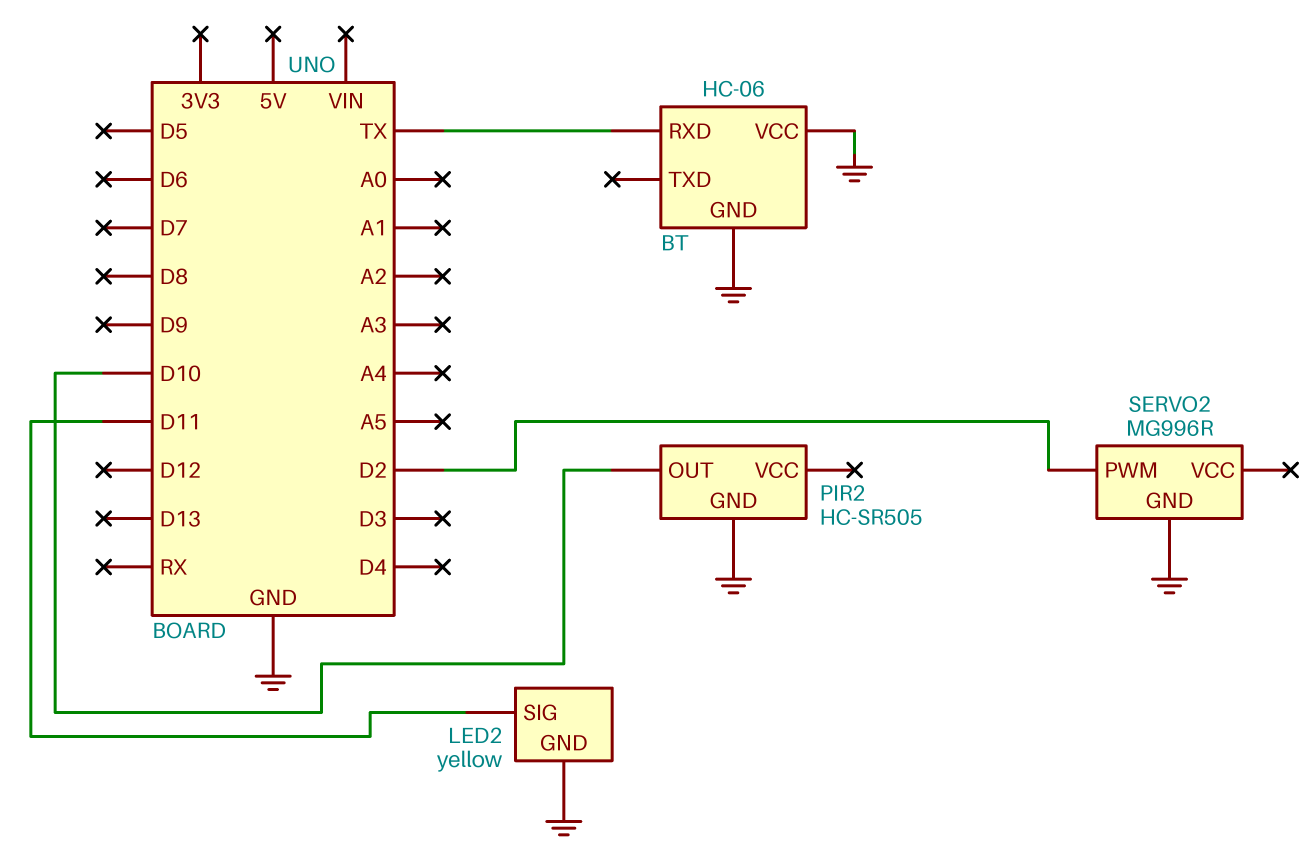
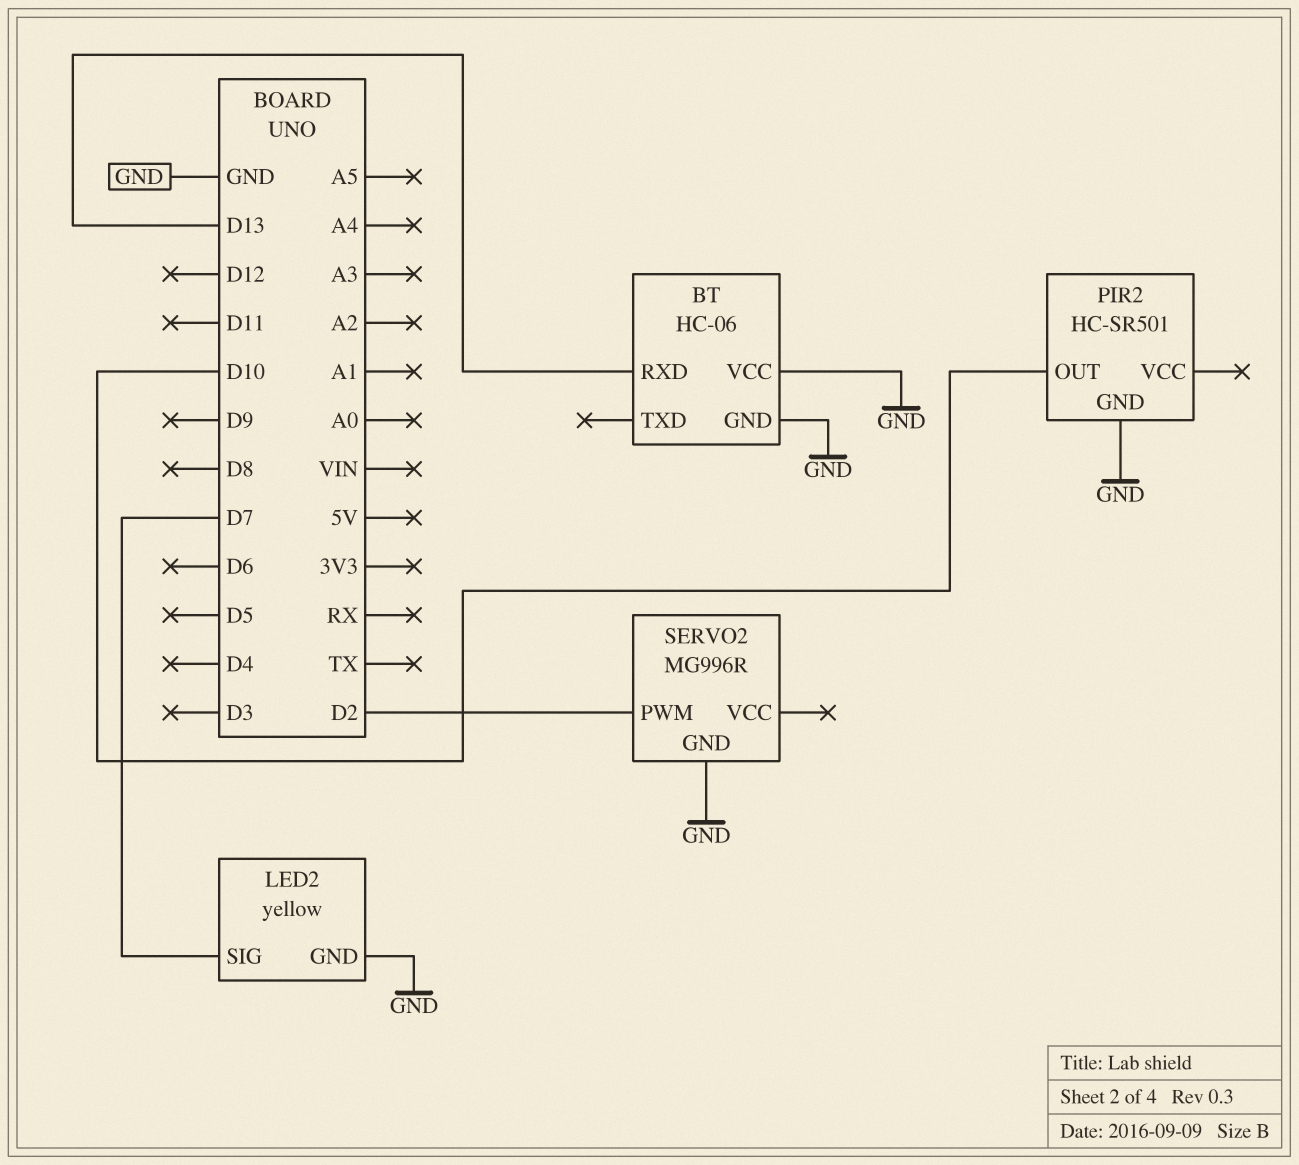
BT pin RXD: TX -> D13
LED2 pin SIG: D11 -> D7
PIR2: HC-SR505 -> HC-SR501

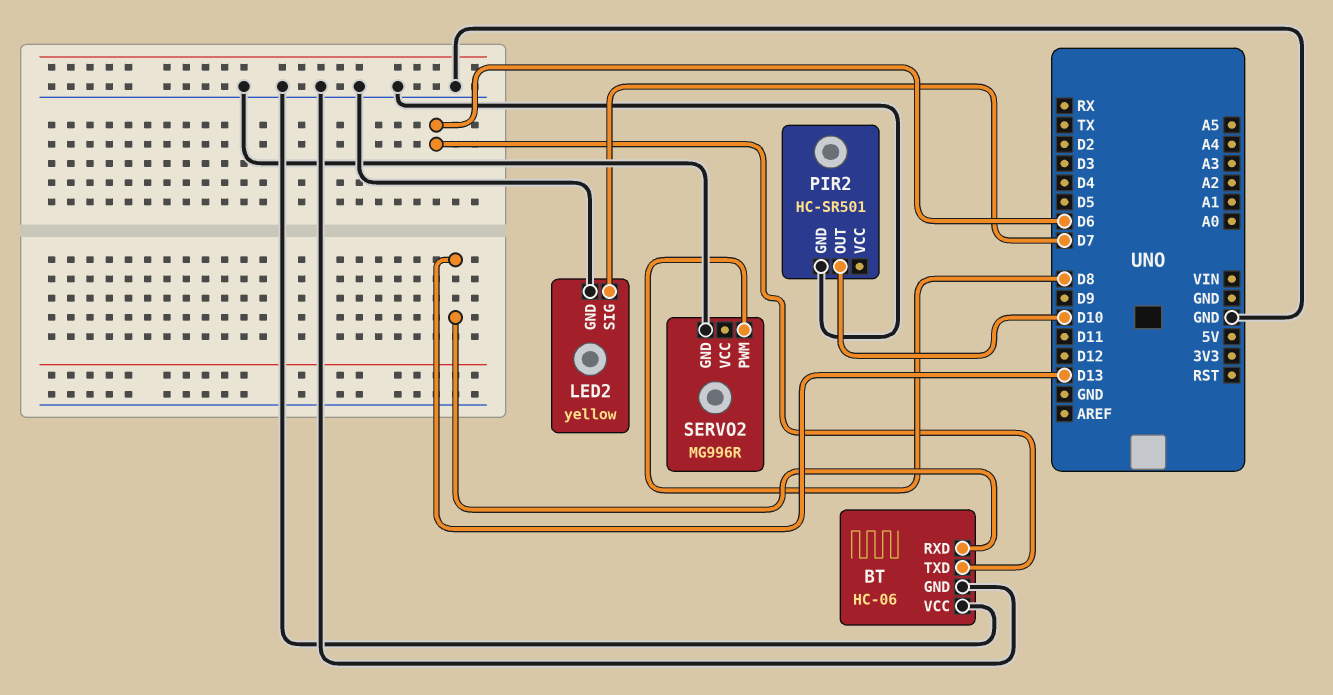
BT pin TXD: none -> D6
SERVO2 pin PWM: D2 -> D8

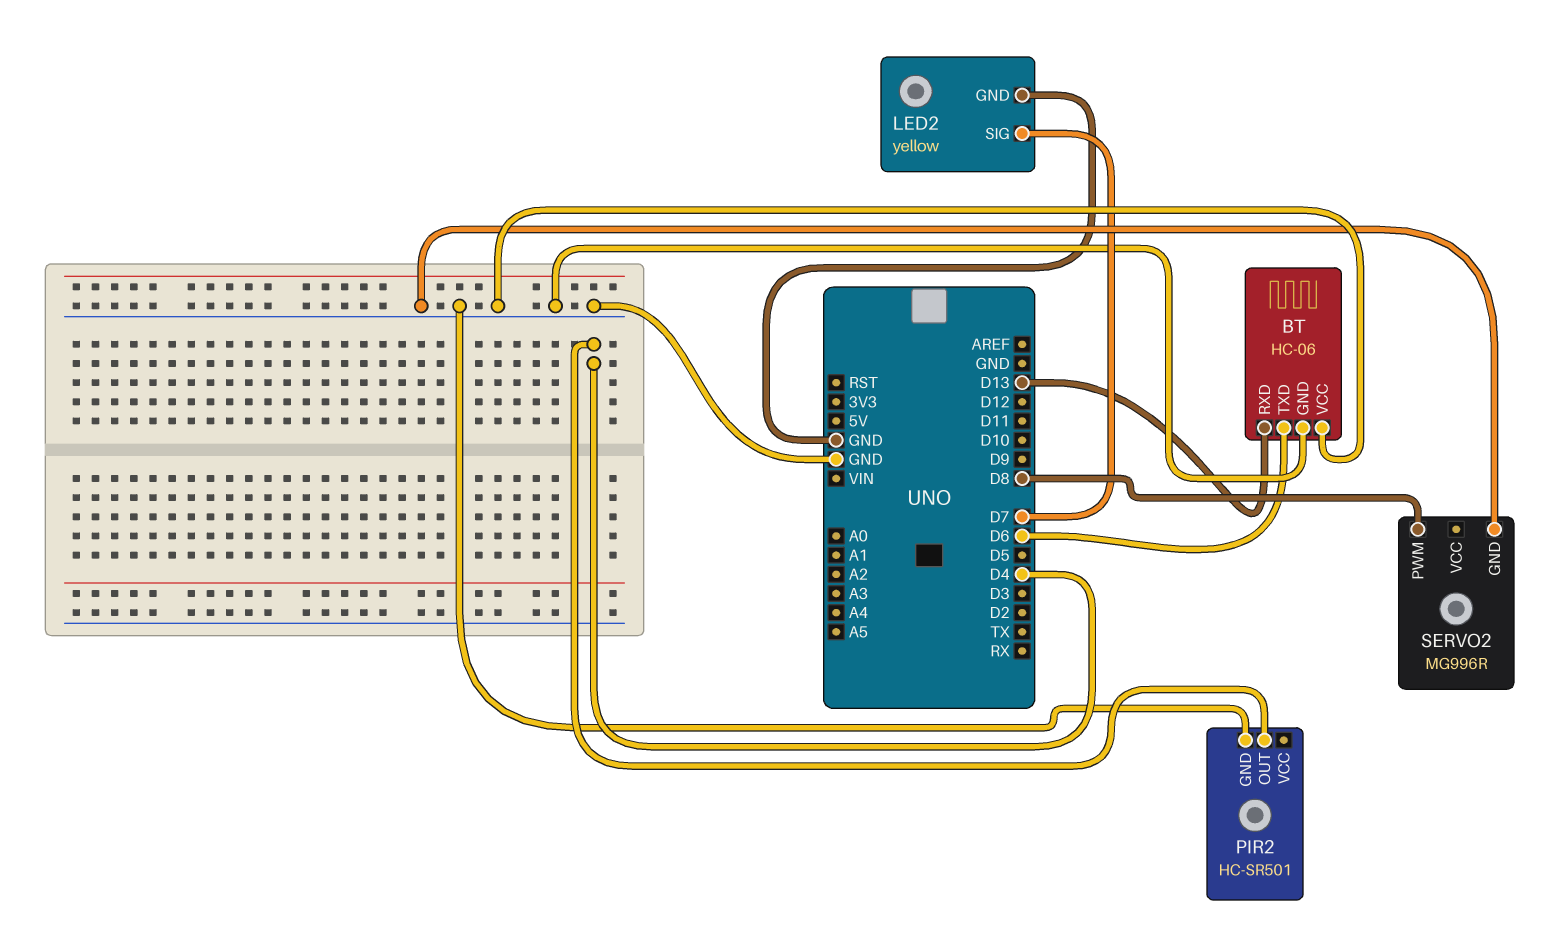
PIR2 pin OUT: D10 -> D4

